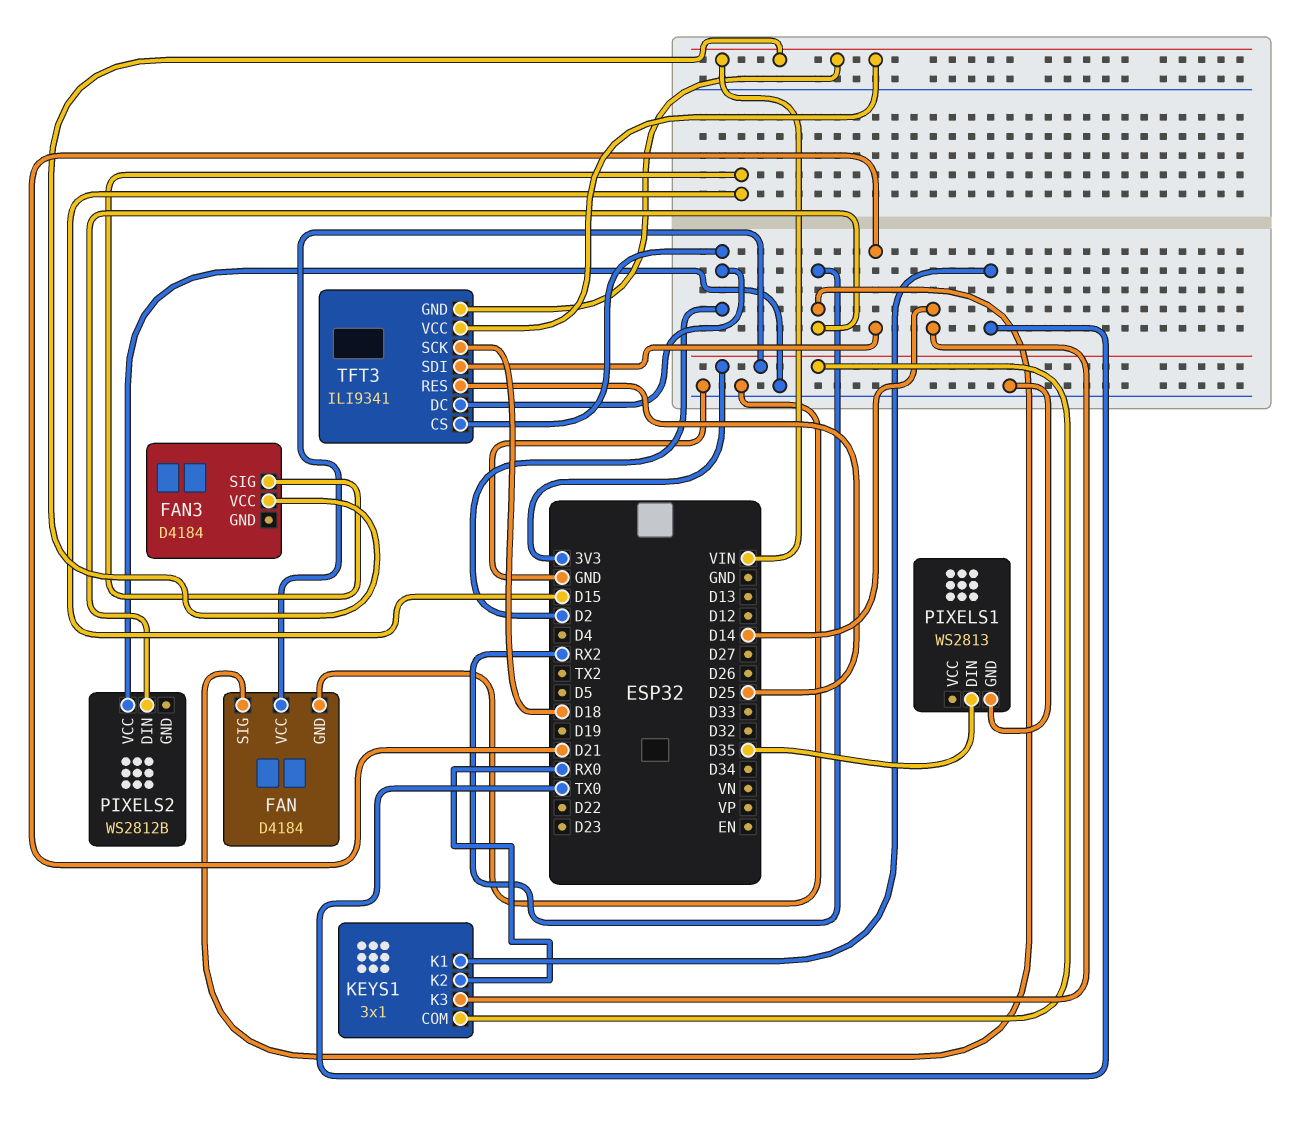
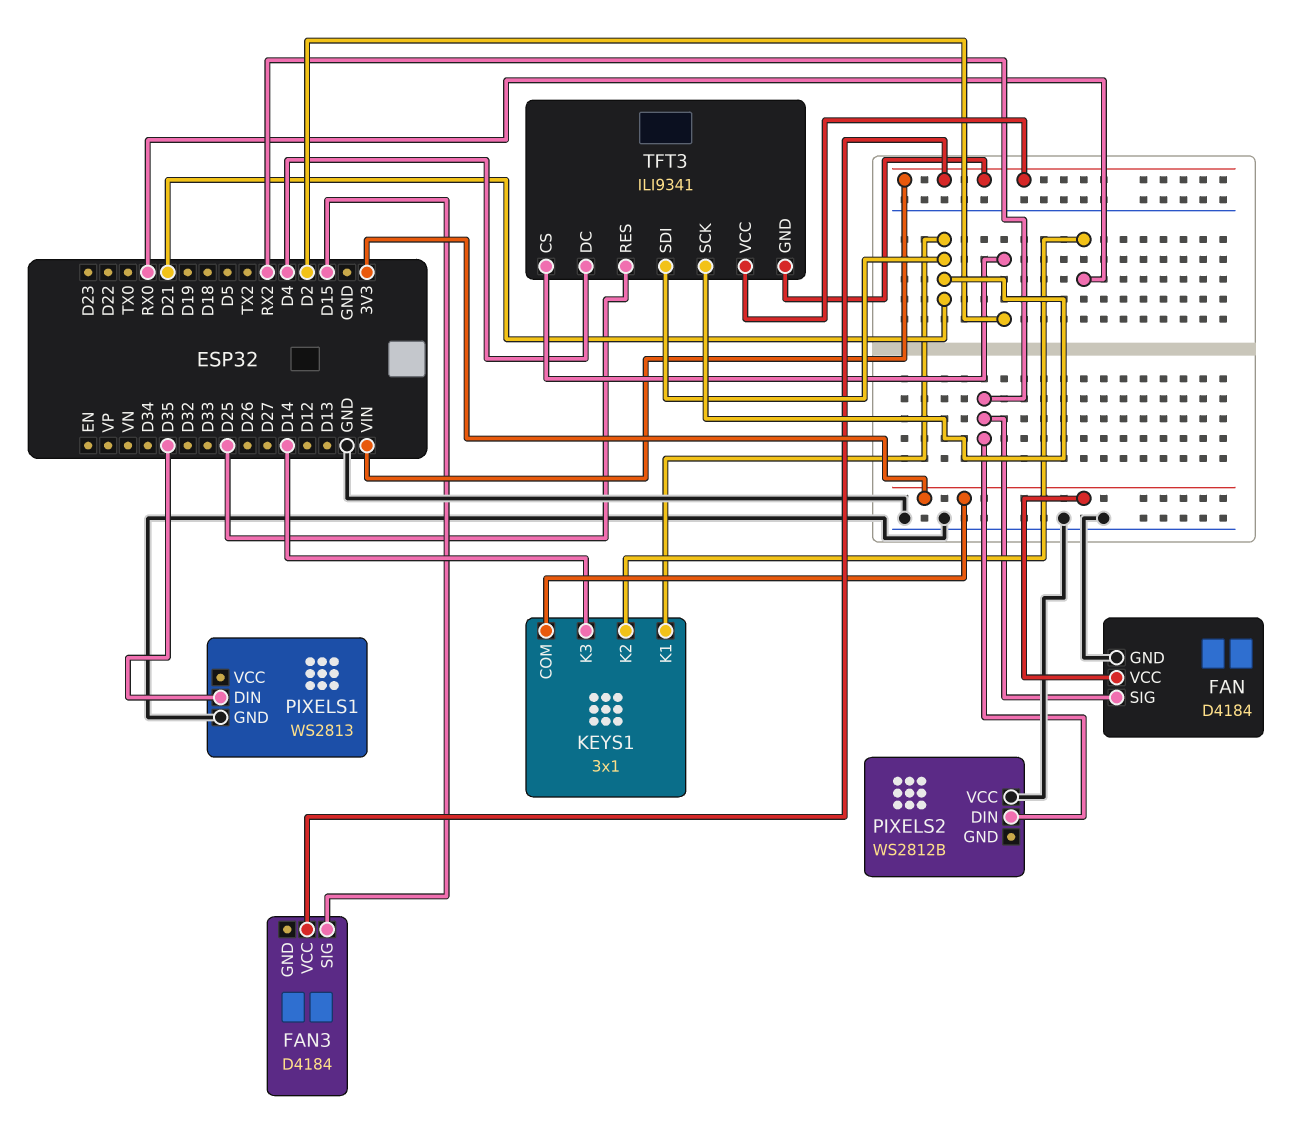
KEYS1 pin K1: TX0 -> D21
TFT3 pin DC: D2 -> D4
TFT3 pin SCK: D18 -> D21

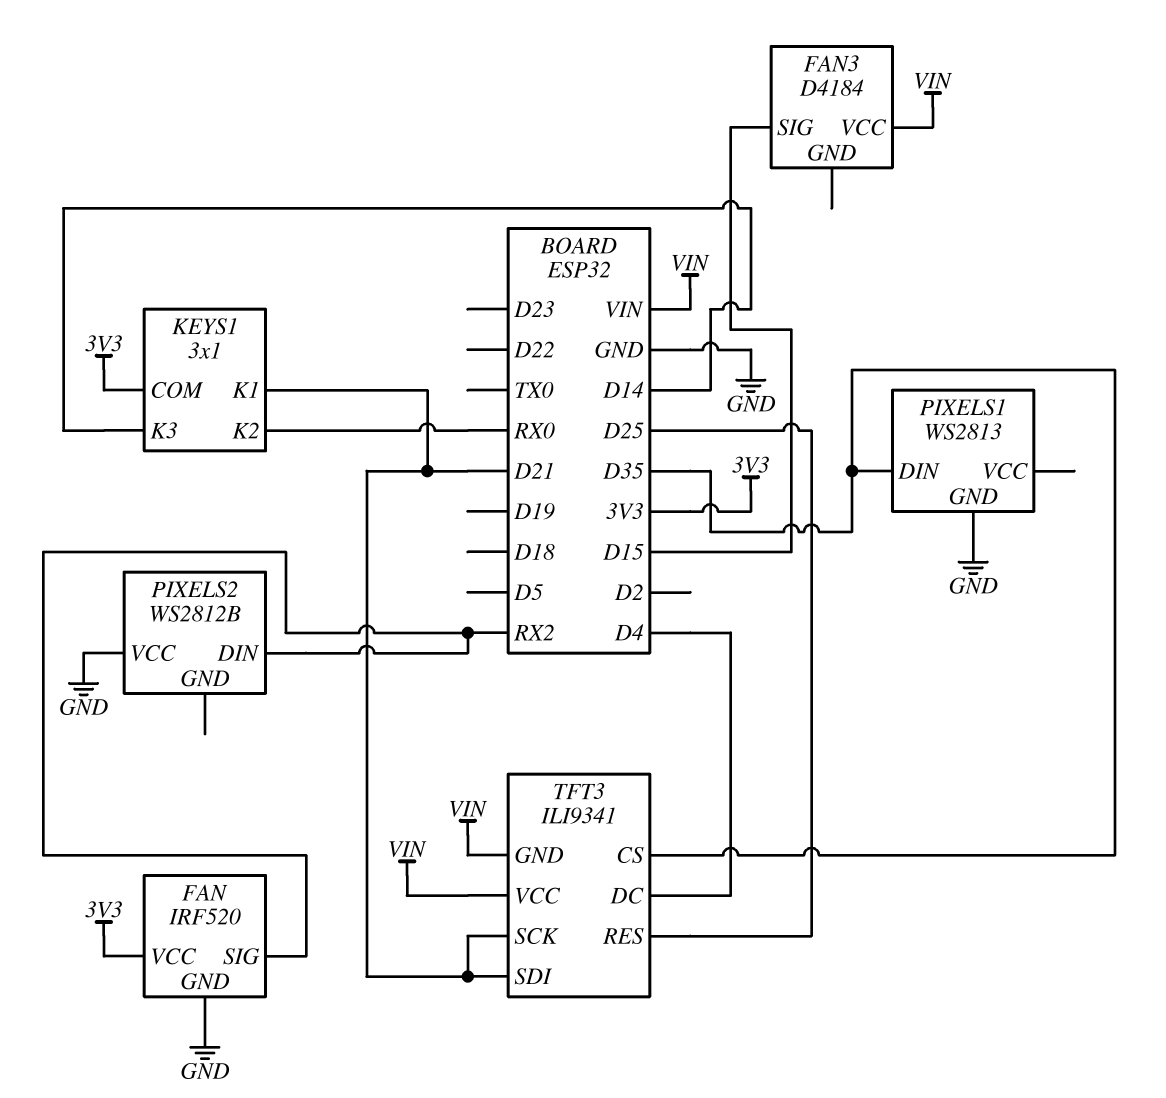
FAN: D4184 -> IRF520
TFT3 pin CS: D2 -> D35

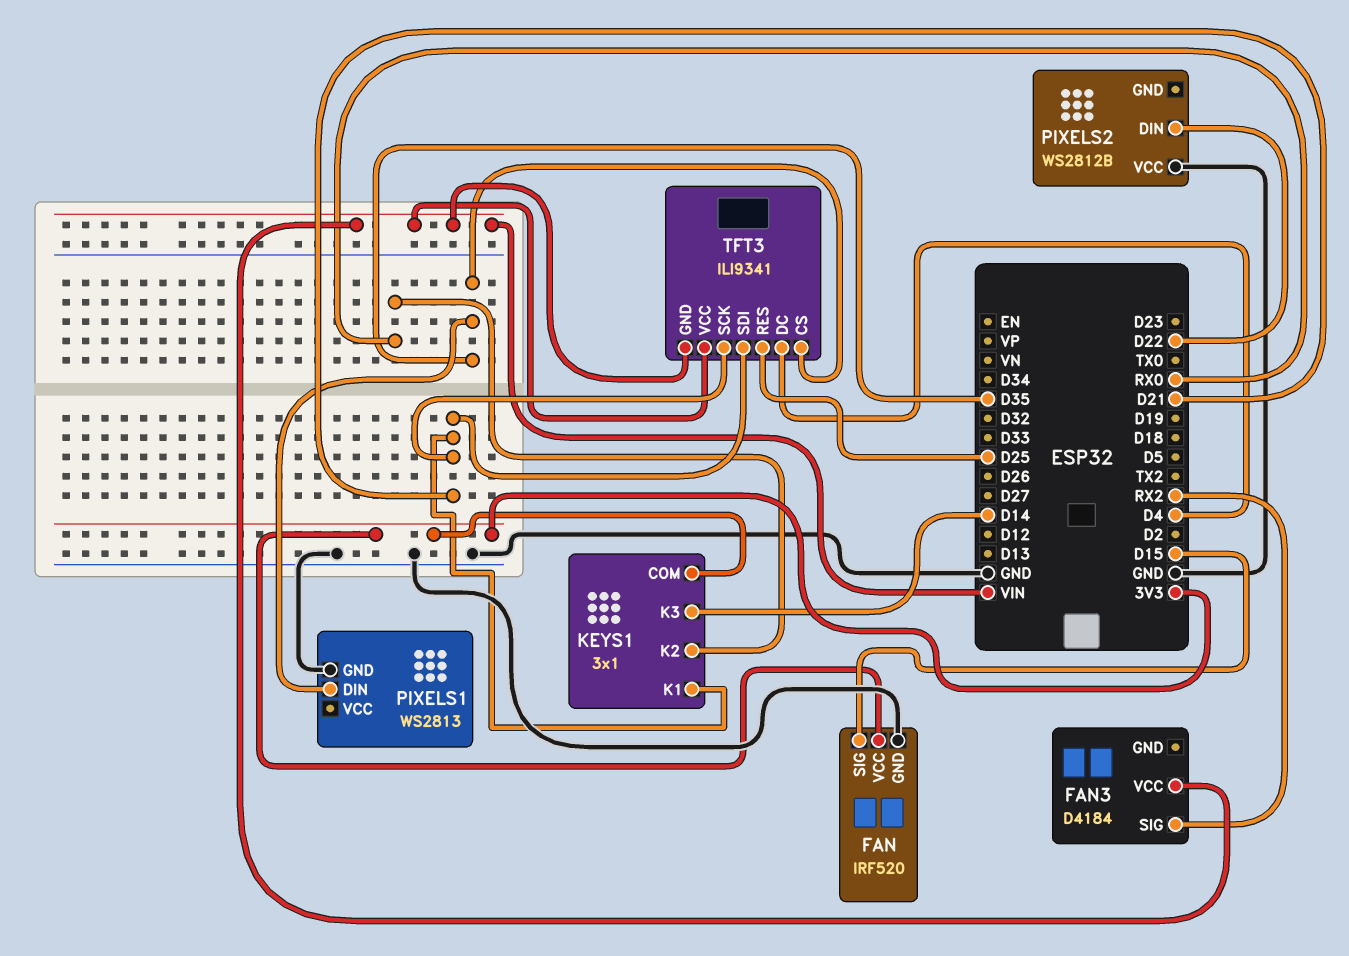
FAN pin SIG: RX2 -> D15
FAN3 pin SIG: D15 -> RX2
PIXELS2 pin DIN: RX2 -> D22

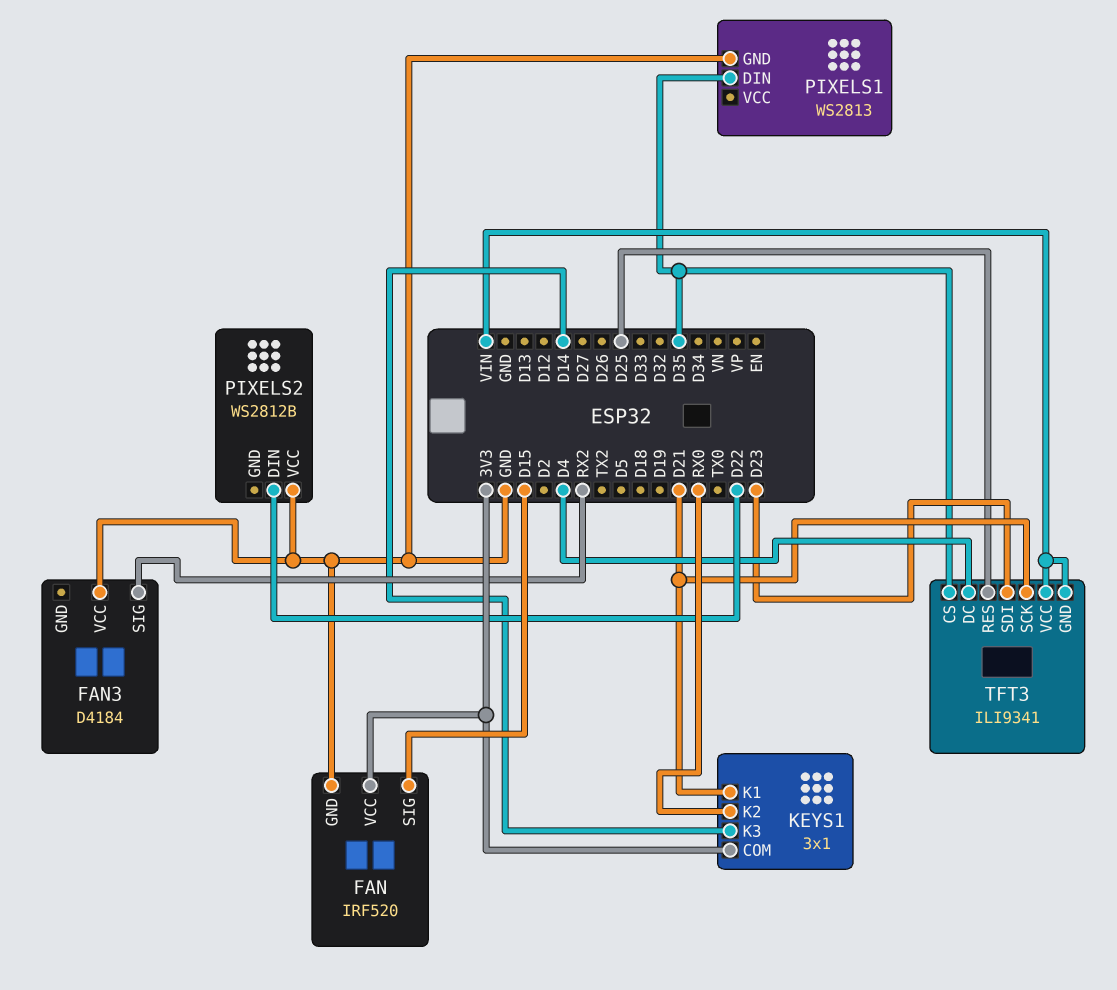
FAN3 pin VCC: VIN -> GND
TFT3 pin SDI: D21 -> D23

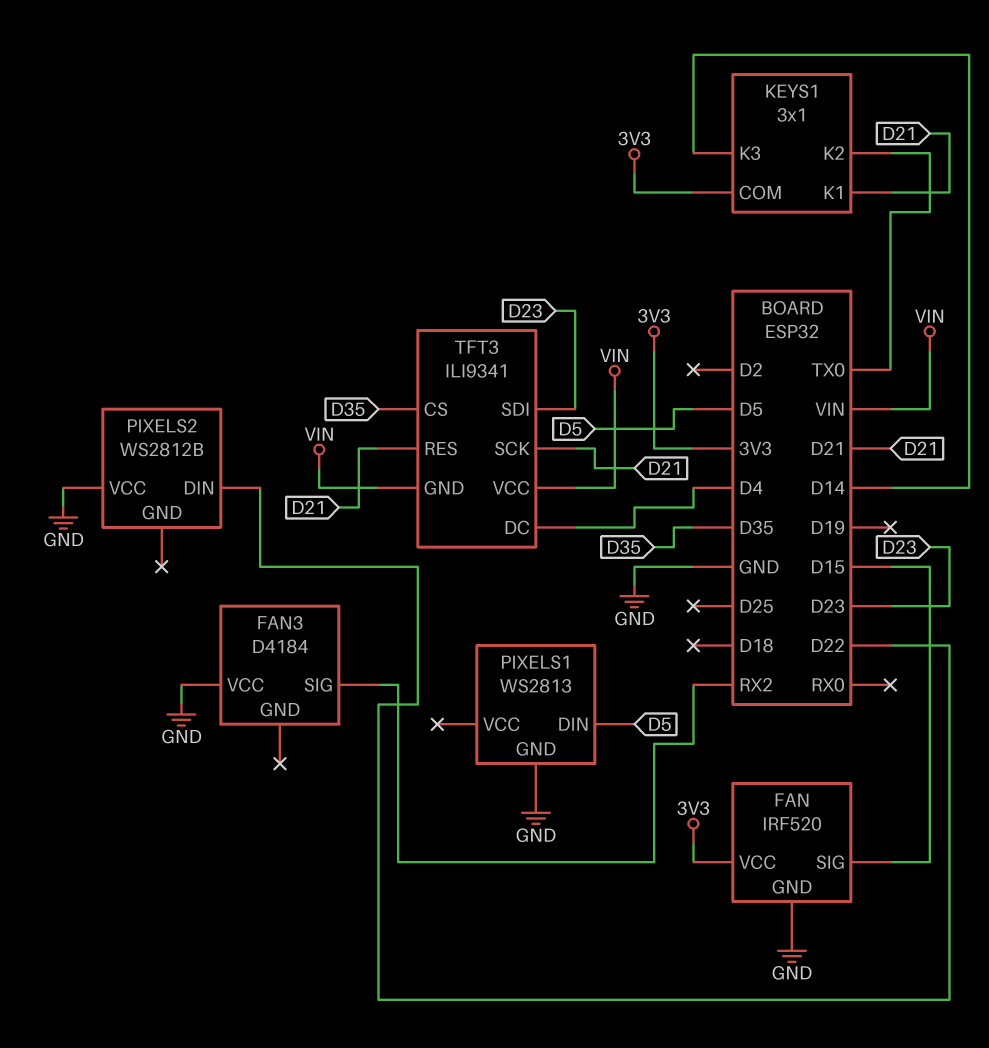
KEYS1 pin K2: RX0 -> TX0
PIXELS1 pin DIN: D35 -> D5
TFT3 pin RES: D25 -> D21

